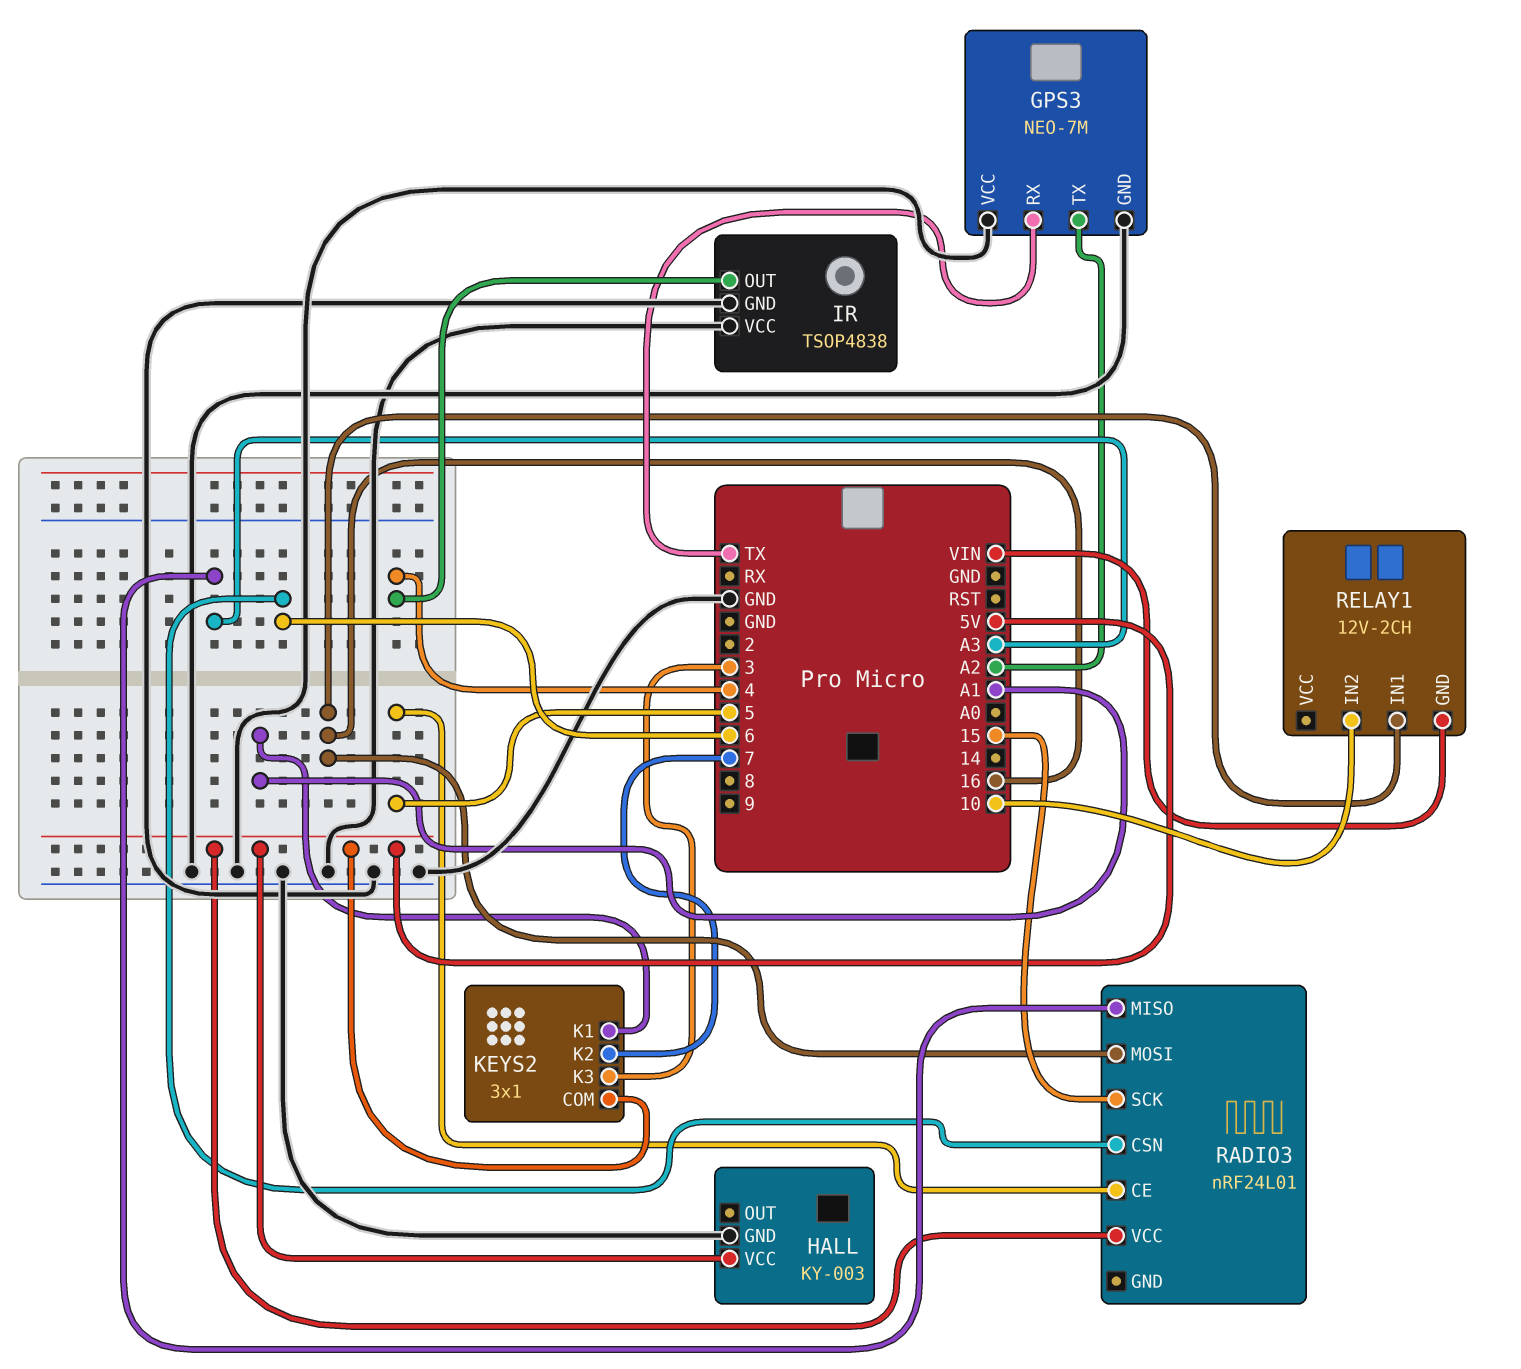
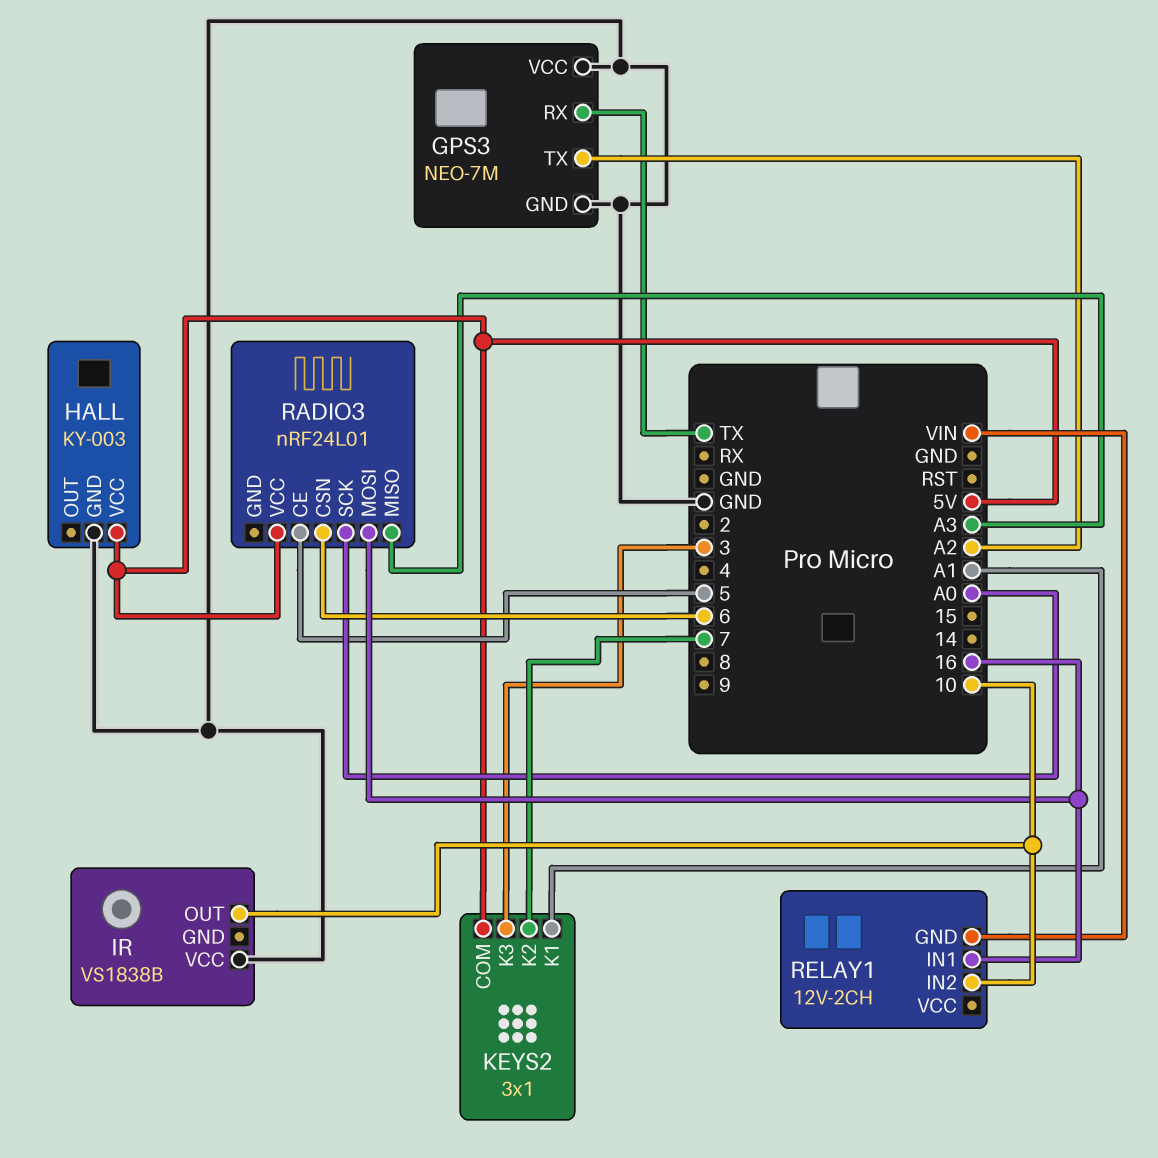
IR: TSOP4838 -> VS1838B
IR pin GND: GND -> none
IR pin OUT: 4 -> 10
RADIO3 pin SCK: 15 -> A0

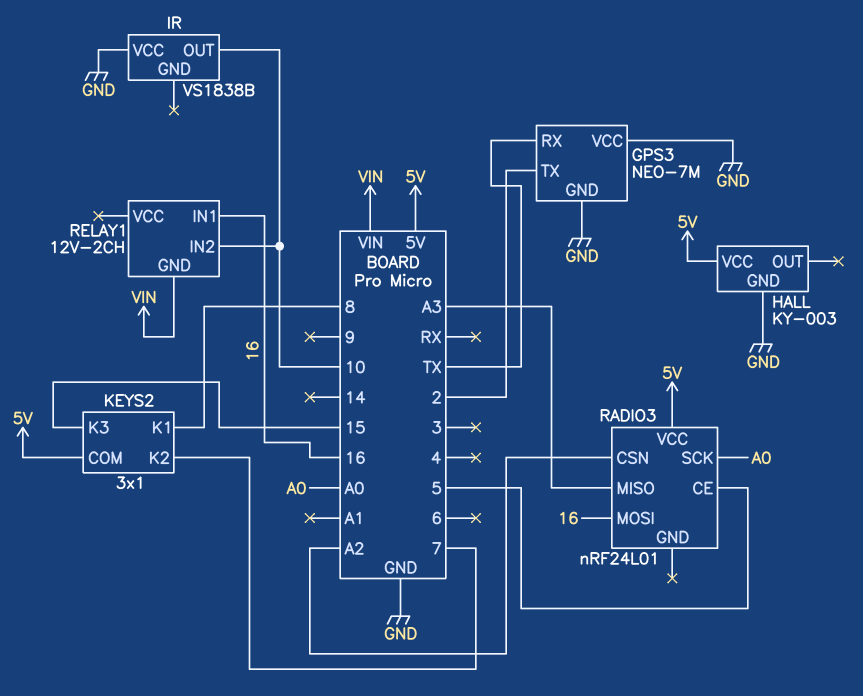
GPS3 pin TX: A2 -> 2
KEYS2 pin K1: A1 -> 8
KEYS2 pin K3: 3 -> 15
RADIO3 pin CSN: 6 -> A2

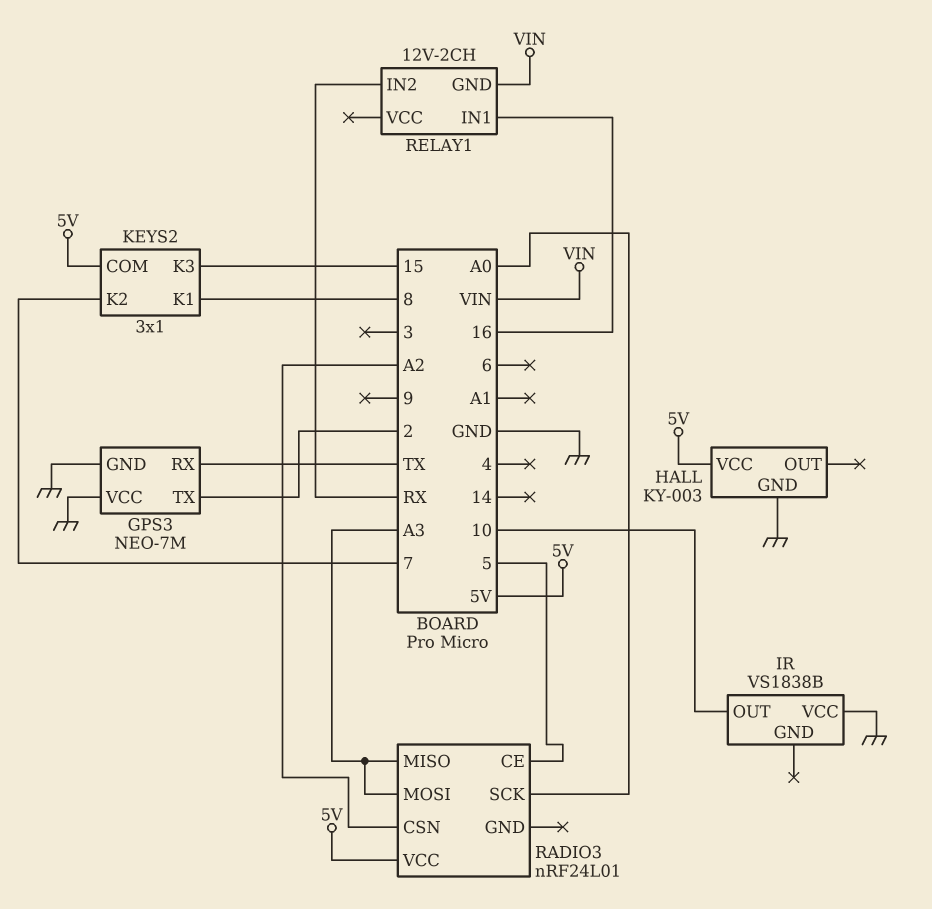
RADIO3 pin MOSI: 16 -> A3
RELAY1 pin IN2: 10 -> RX

